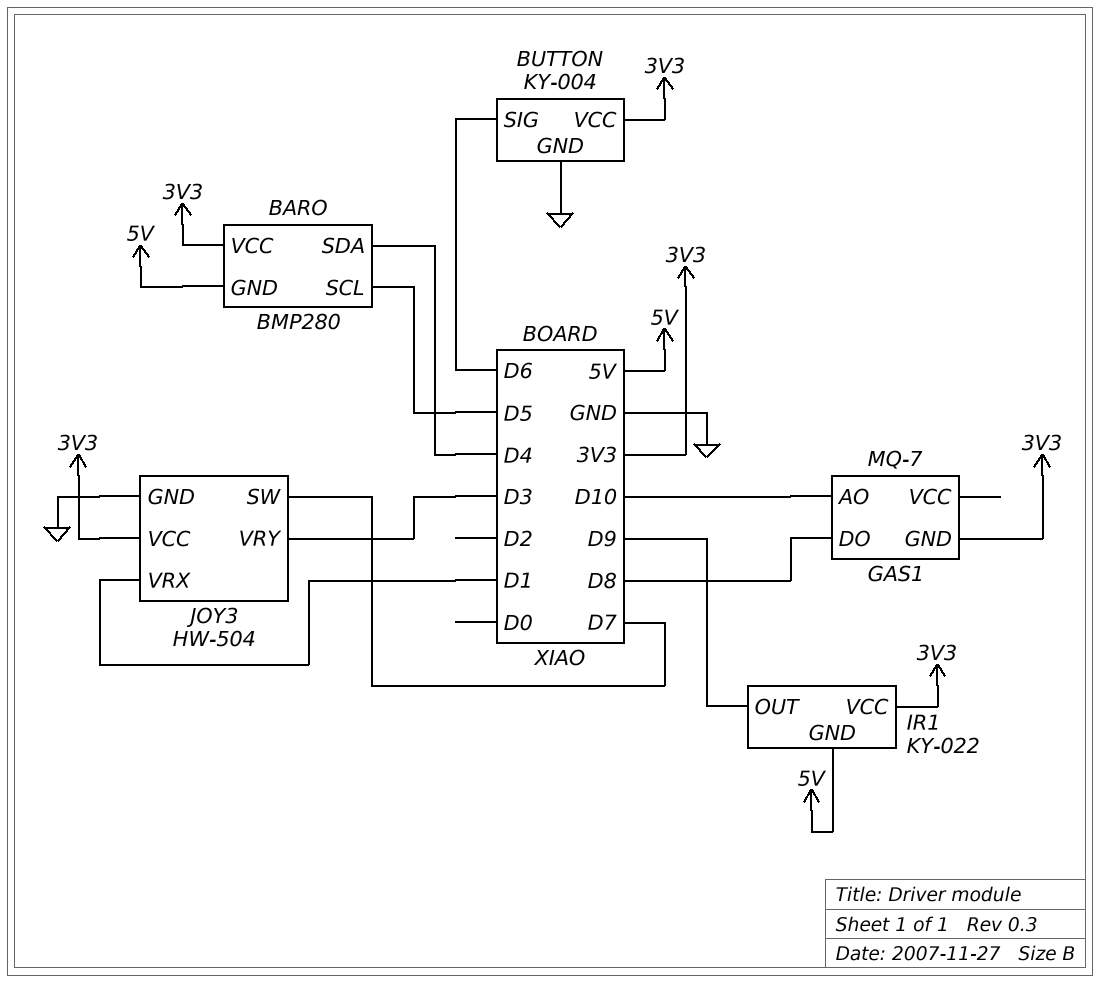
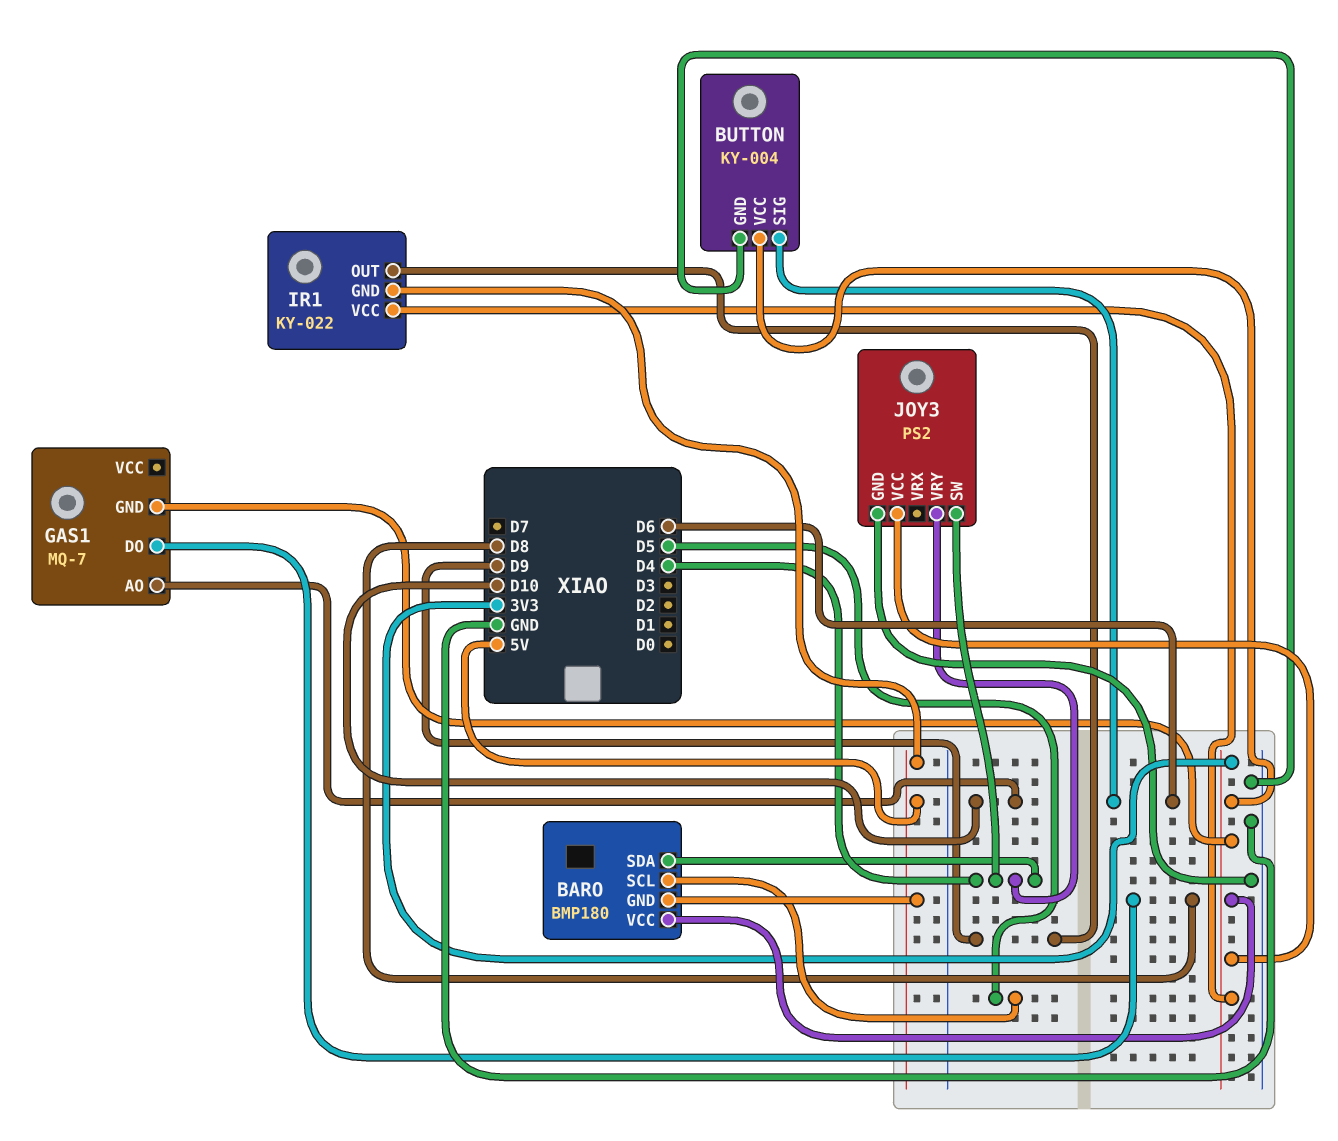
BARO: BMP280 -> BMP180
JOY3: HW-504 -> PS2
JOY3 pin SW: D7 -> D4
JOY3 pin VRX: D1 -> none
JOY3 pin VRY: D3 -> D4

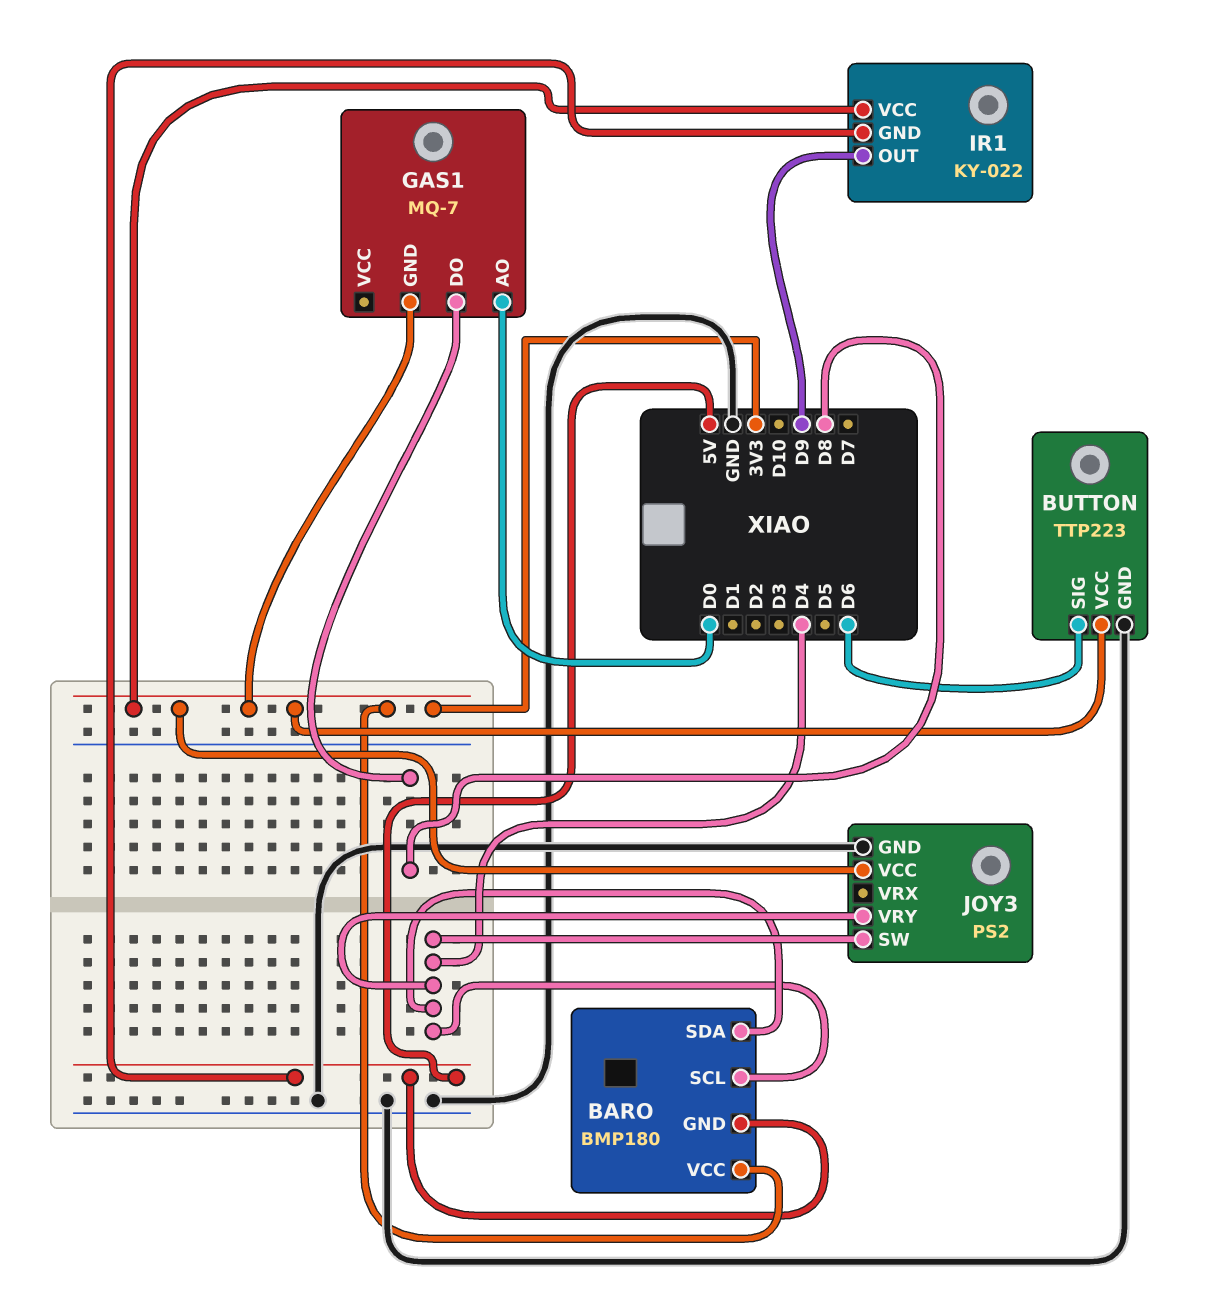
BARO pin SCL: D5 -> D4
BUTTON: KY-004 -> TTP223
GAS1 pin AO: D10 -> D0

